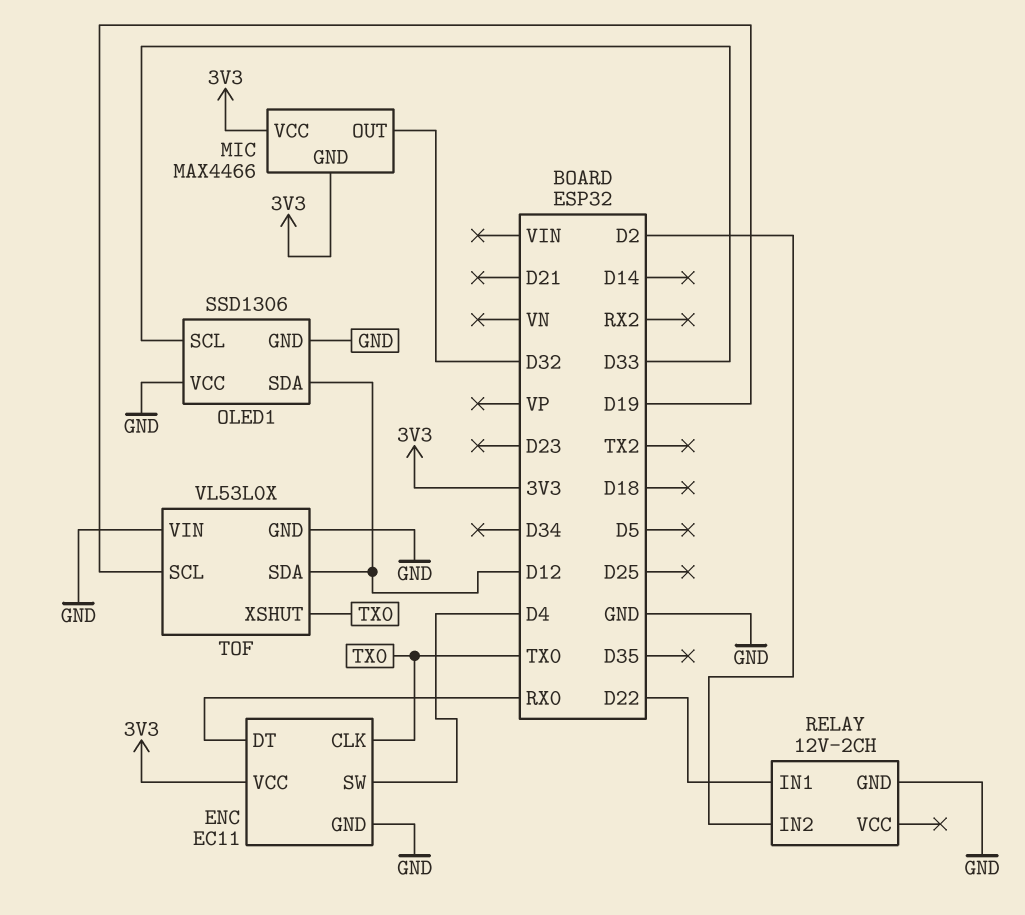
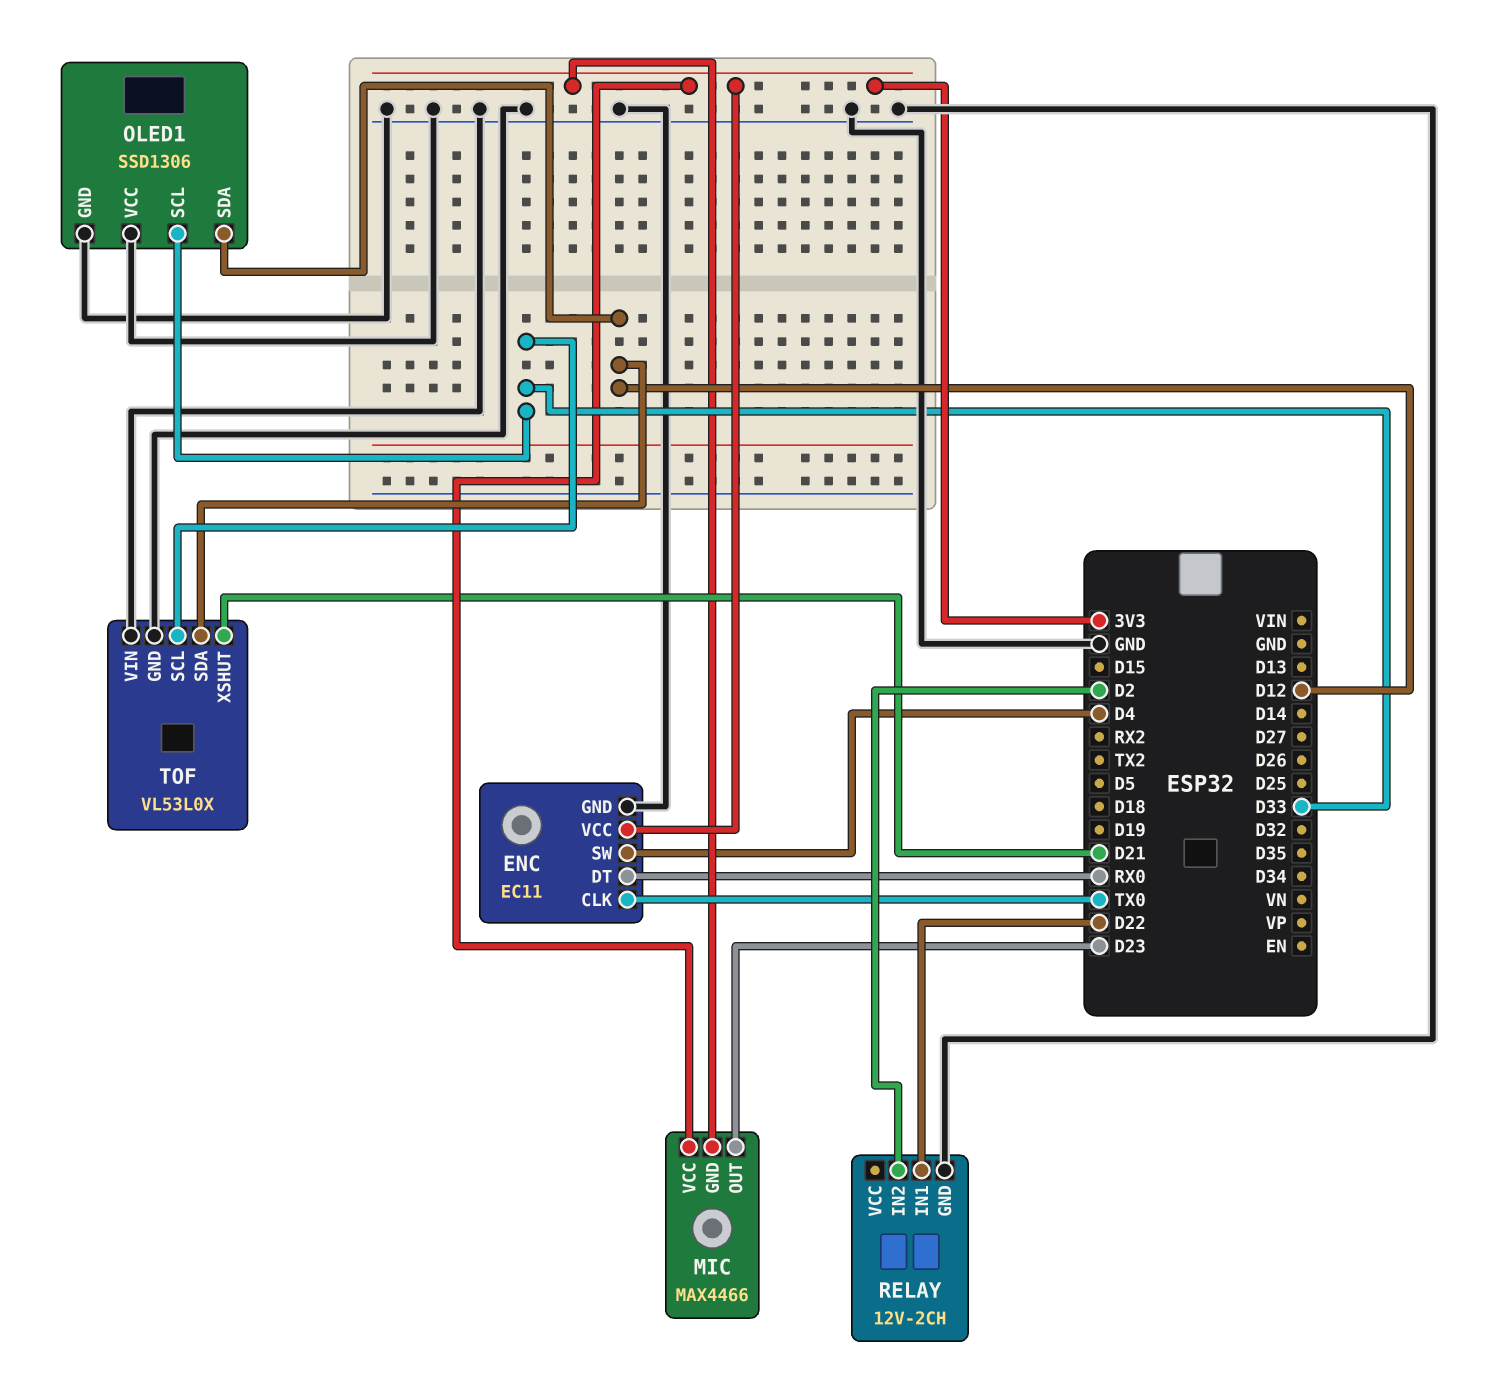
MIC pin OUT: D32 -> D23
TOF pin SCL: D19 -> D33
TOF pin XSHUT: TX0 -> D21

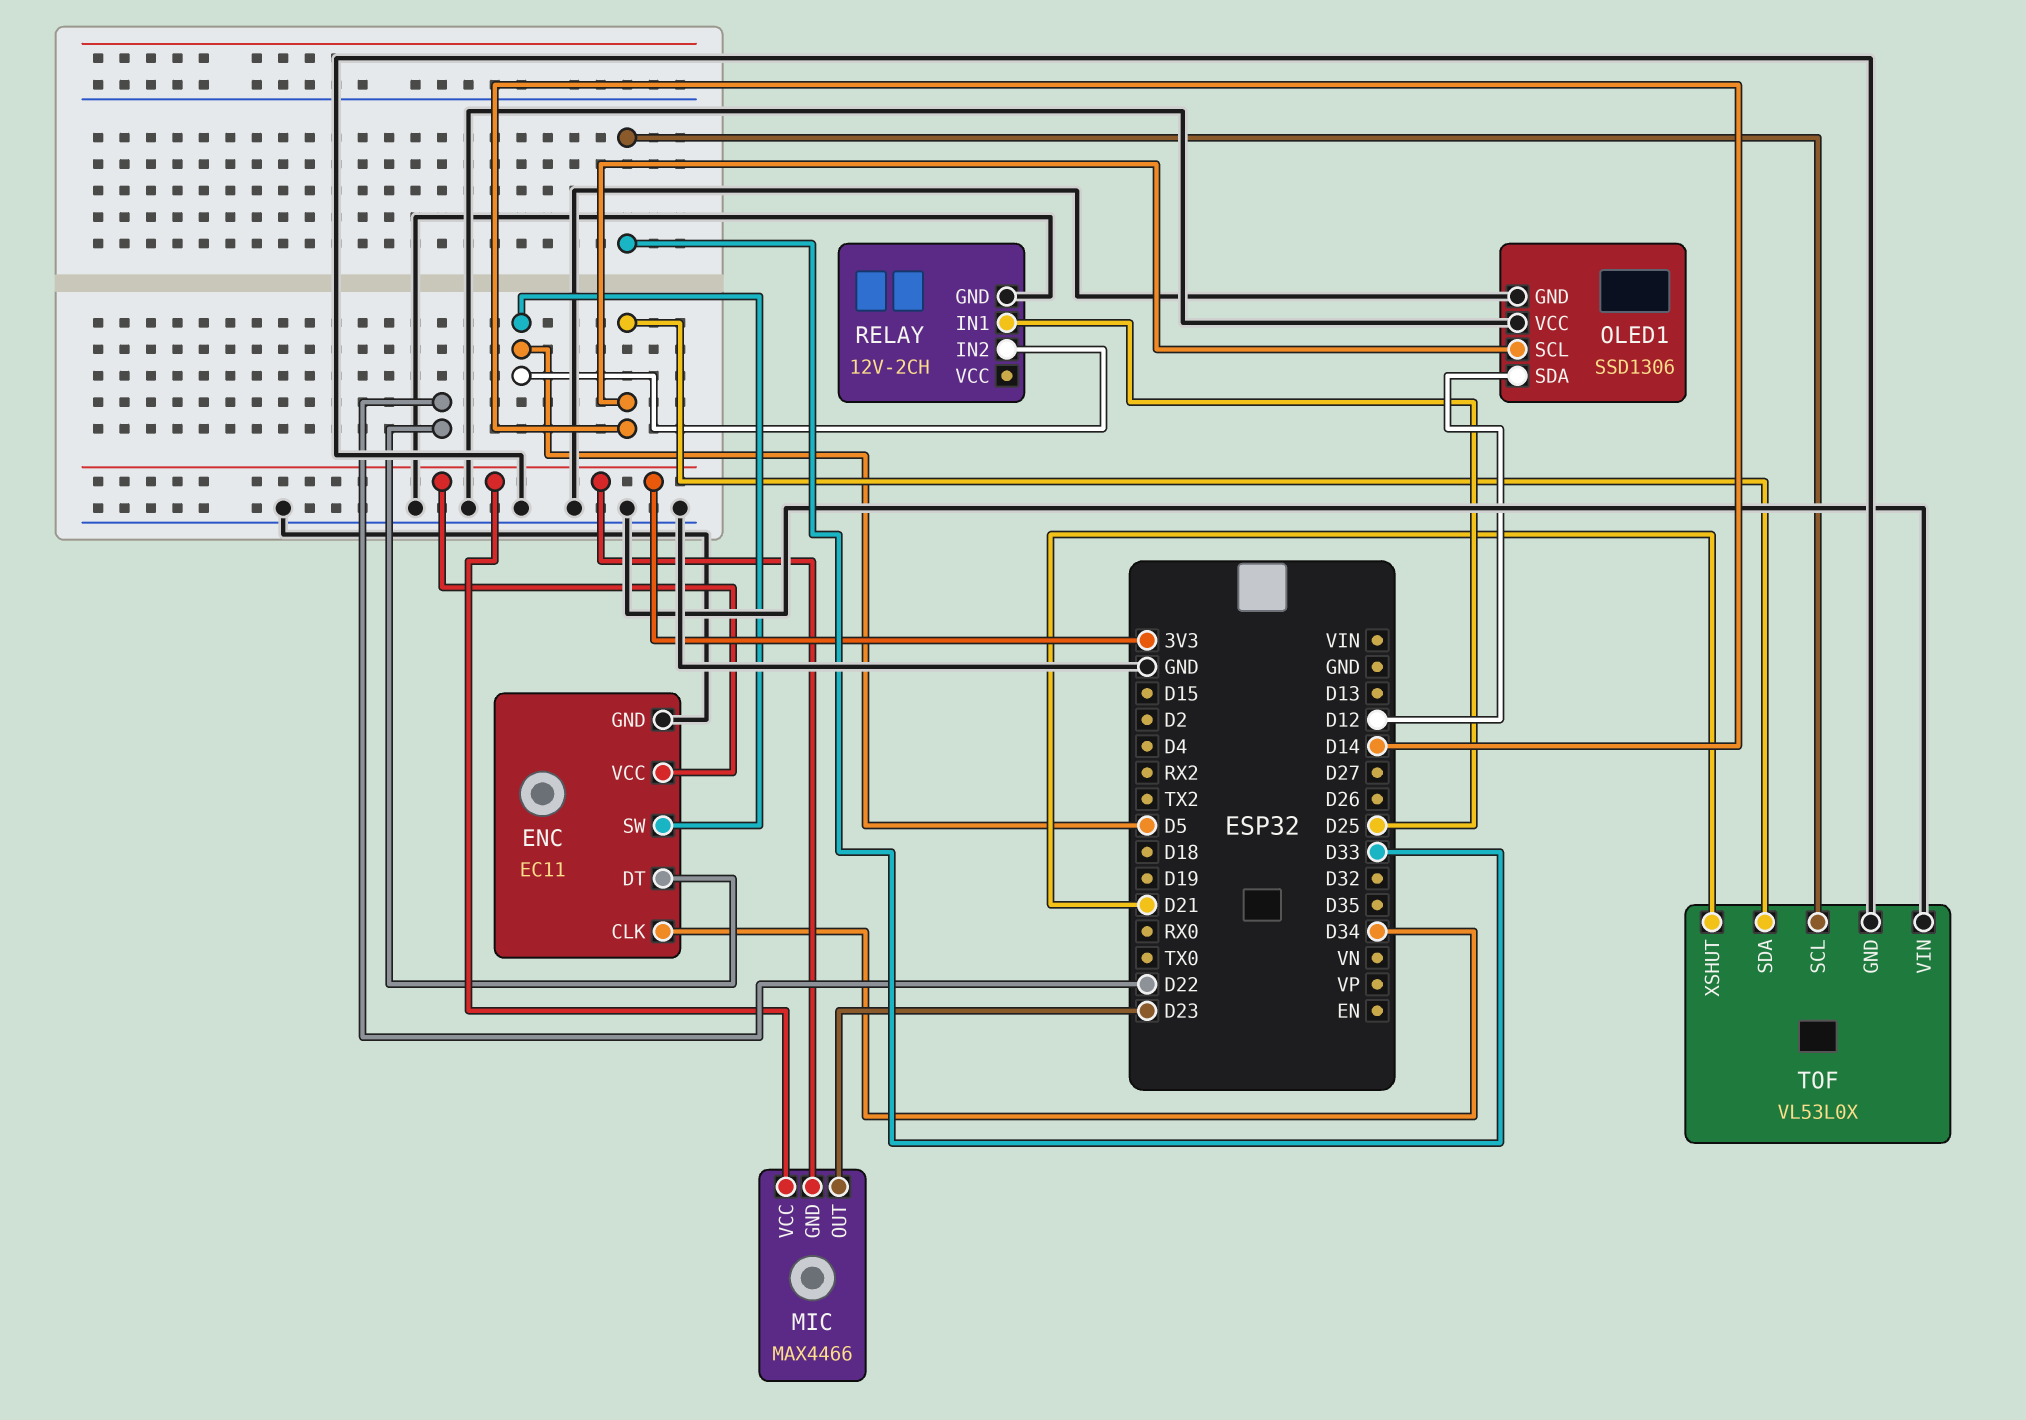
ENC pin CLK: TX0 -> D34
ENC pin DT: RX0 -> D22
ENC pin SW: D4 -> D5
OLED1 pin SCL: D33 -> D14
RELAY pin IN1: D22 -> D25
RELAY pin IN2: D2 -> D5
TOF pin SDA: D12 -> D14

